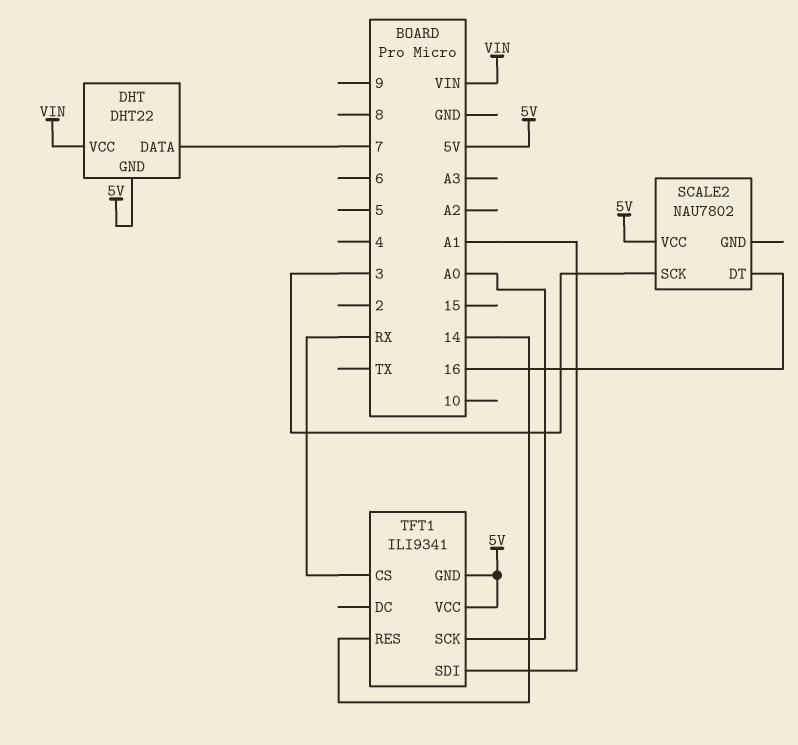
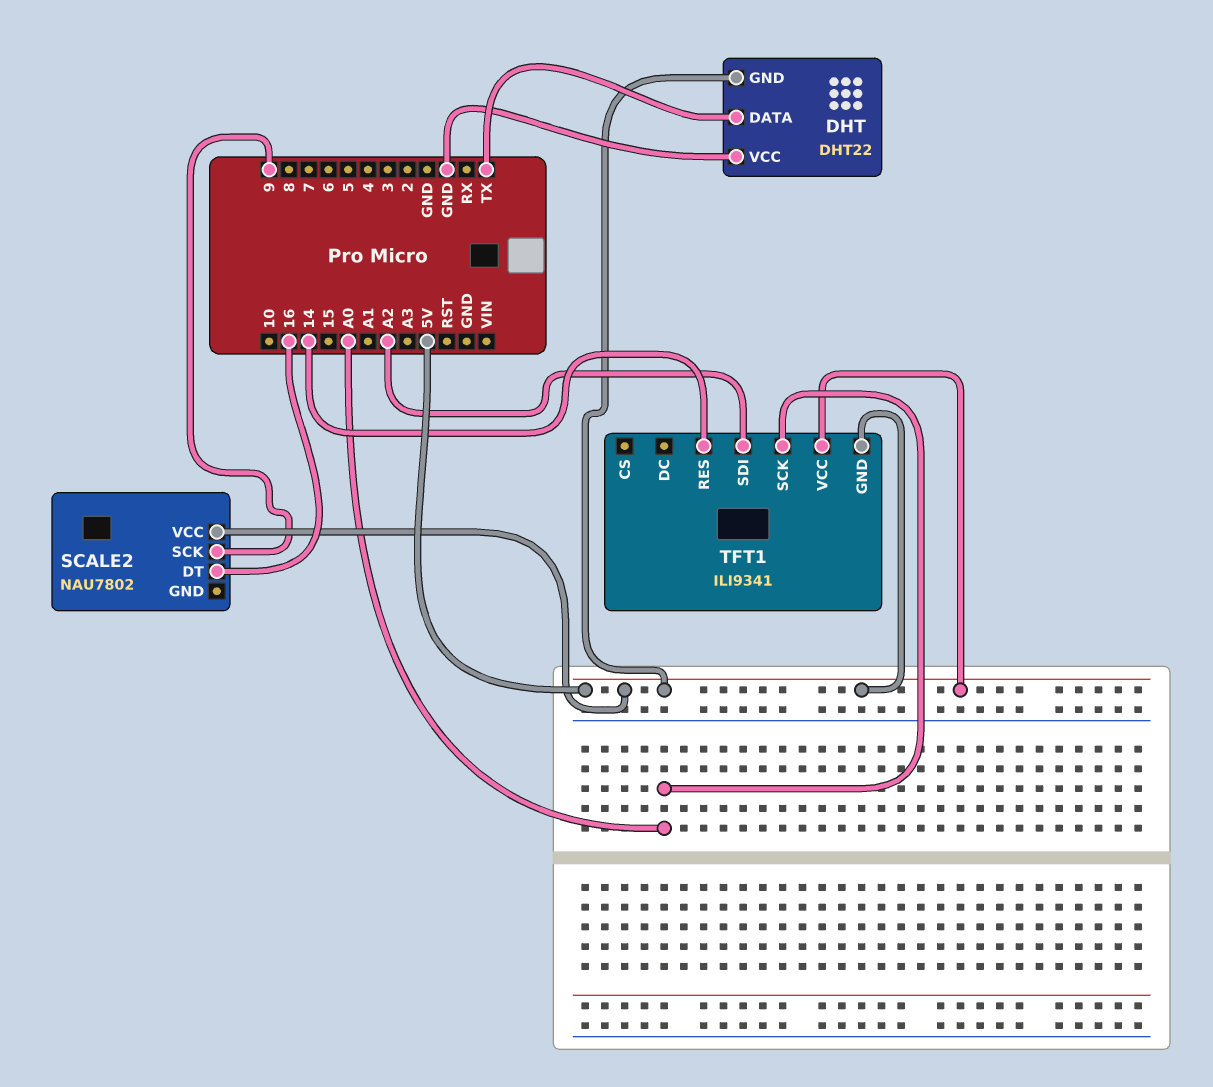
DHT pin DATA: 7 -> TX
DHT pin VCC: VIN -> GND
SCALE2 pin SCK: 3 -> 9
TFT1 pin CS: RX -> none
TFT1 pin SDI: A1 -> A2

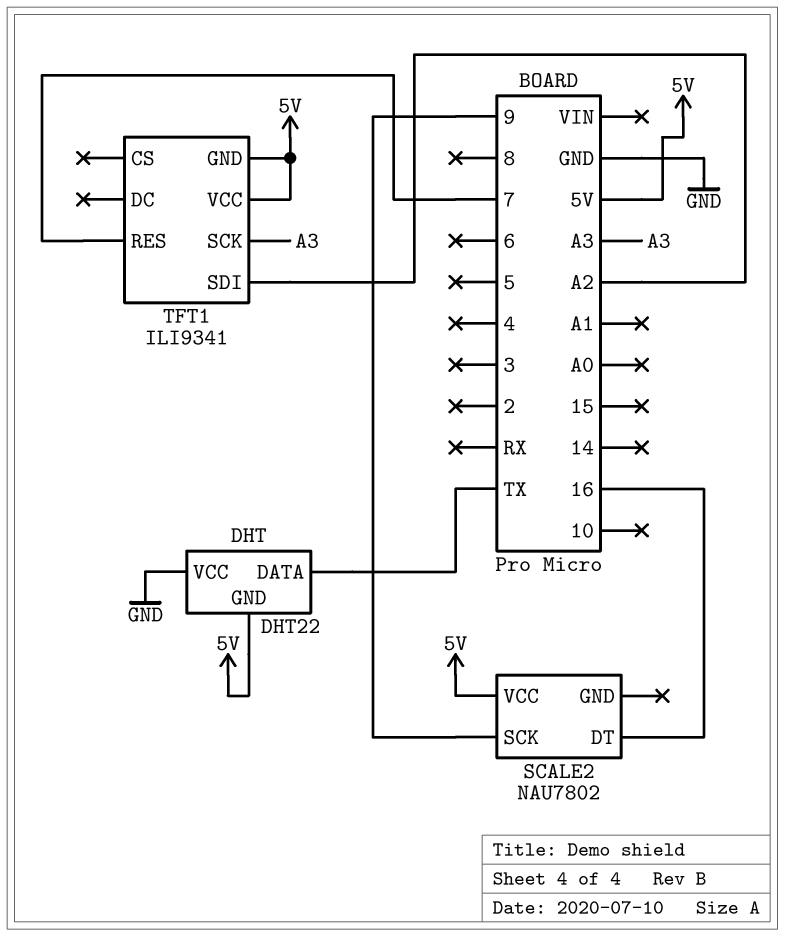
TFT1 pin RES: 14 -> 7
TFT1 pin SCK: A0 -> A3

